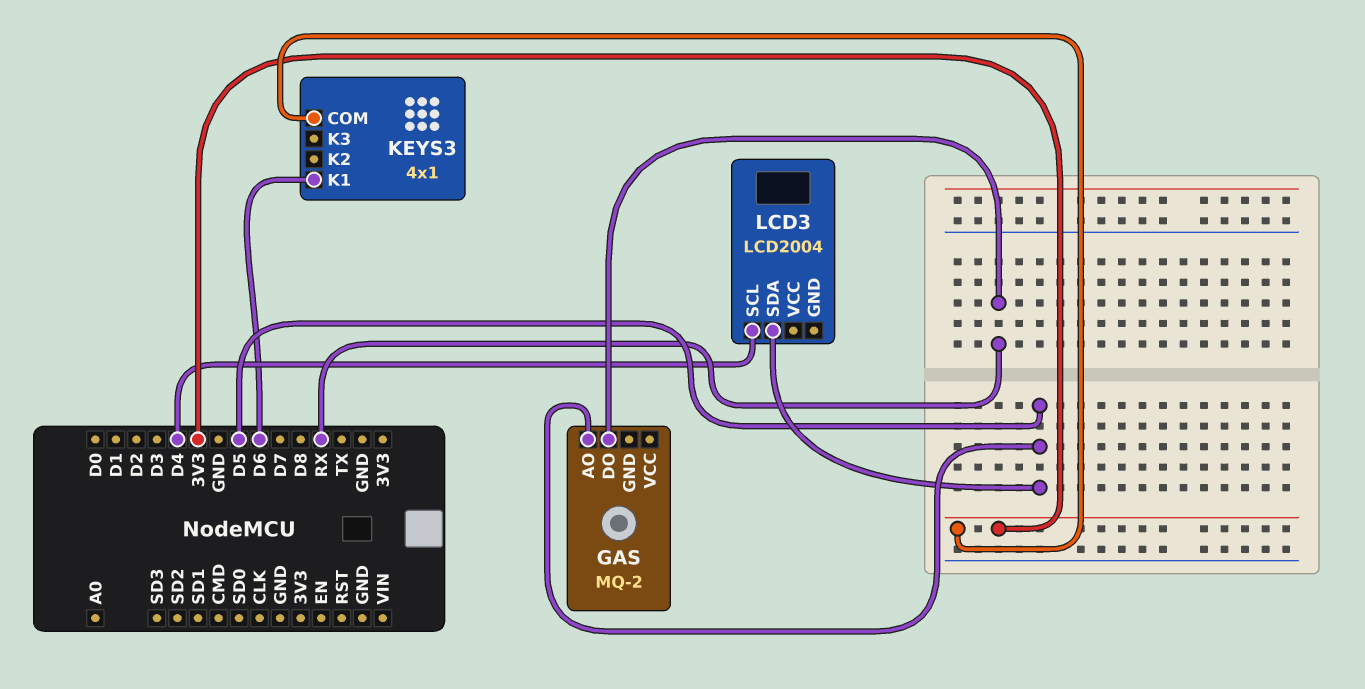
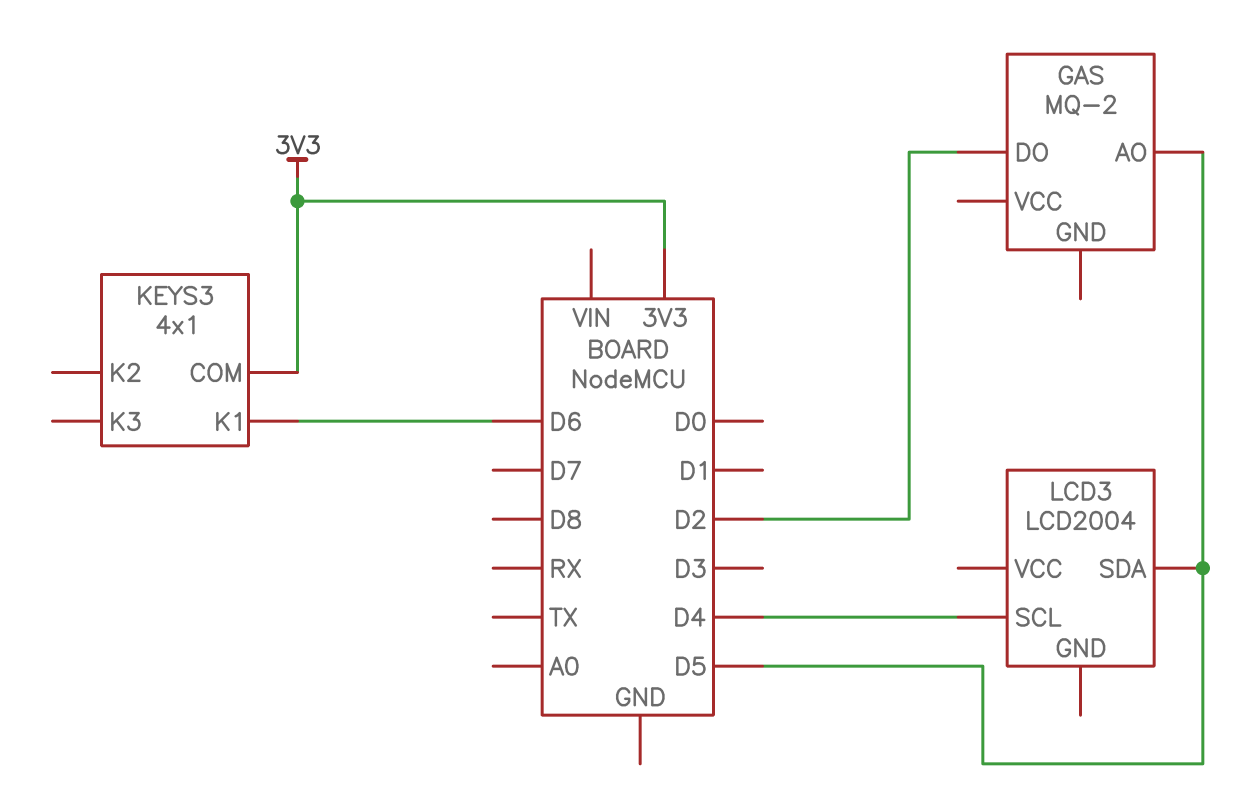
GAS pin DO: RX -> D2

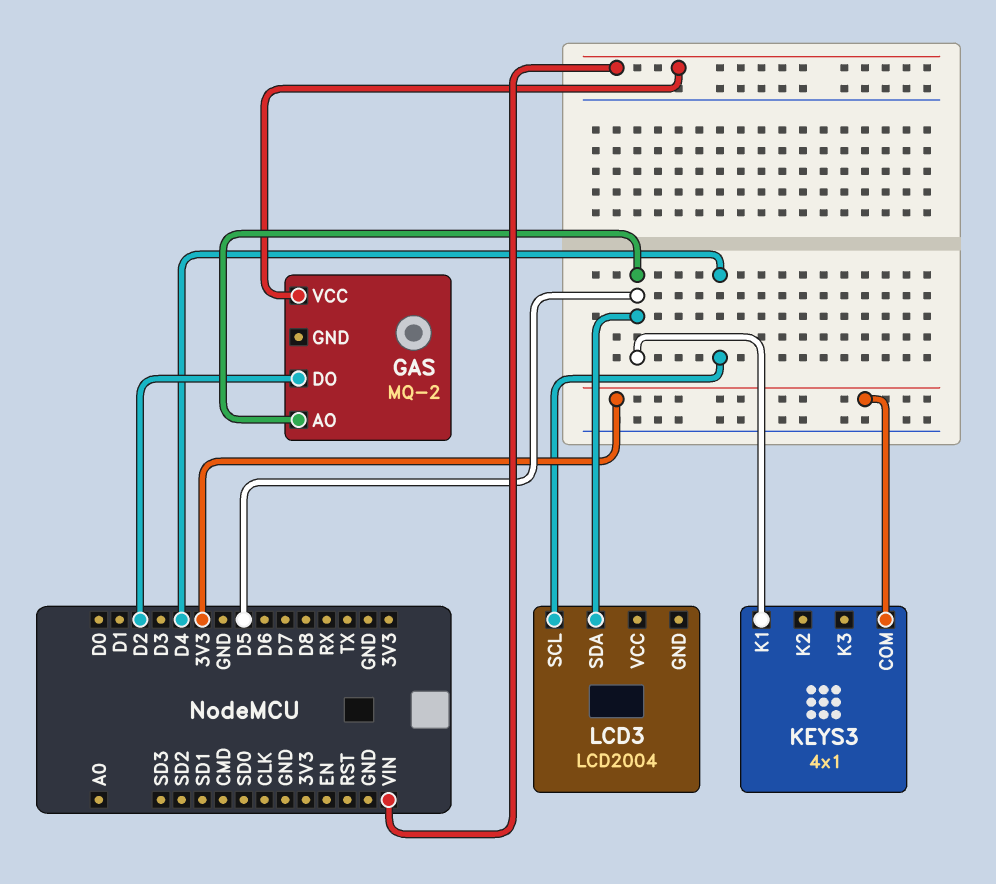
GAS pin VCC: none -> VIN
KEYS3 pin K1: D6 -> D5

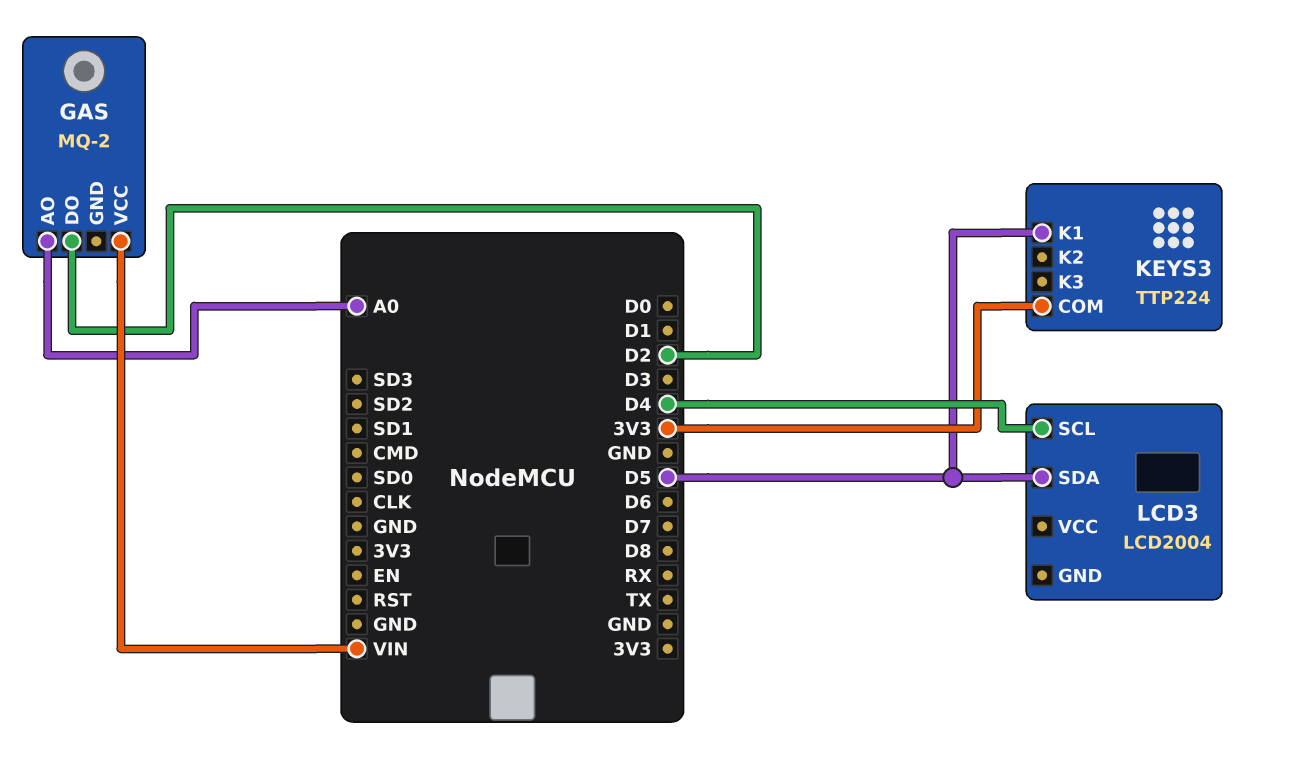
GAS pin AO: D5 -> A0
KEYS3: 4x1 -> TTP224

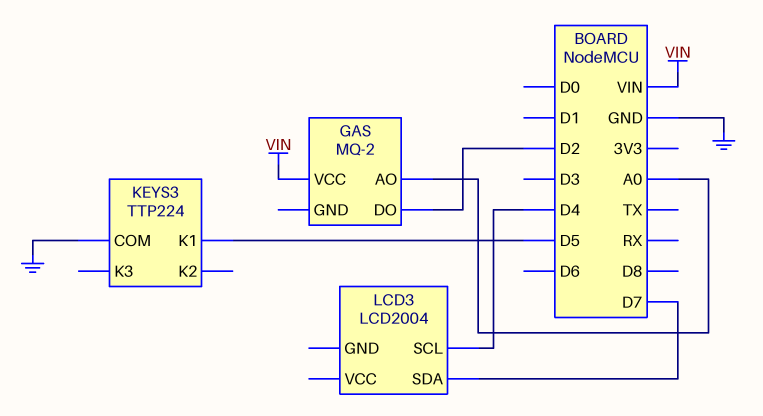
KEYS3 pin COM: 3V3 -> GND
LCD3 pin SDA: D5 -> D7

